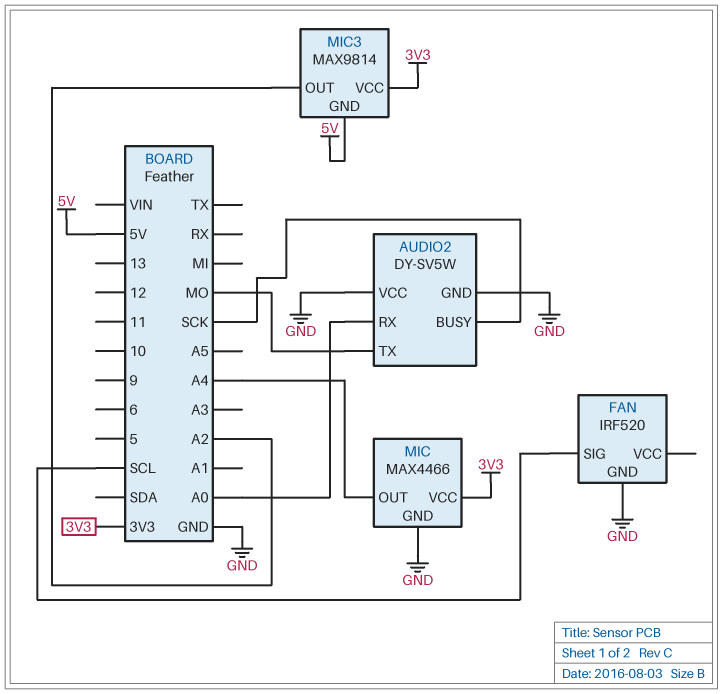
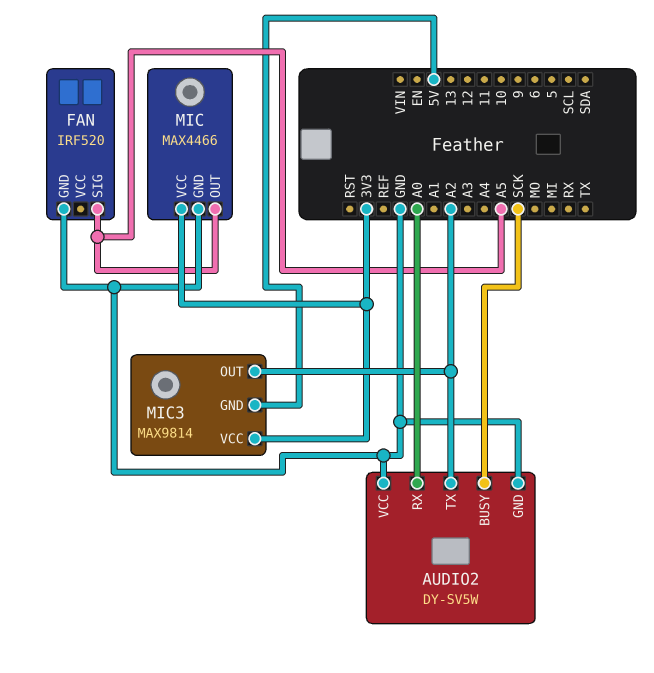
AUDIO2 pin TX: MO -> A2
FAN pin SIG: SCL -> A5
MIC pin OUT: A4 -> A5

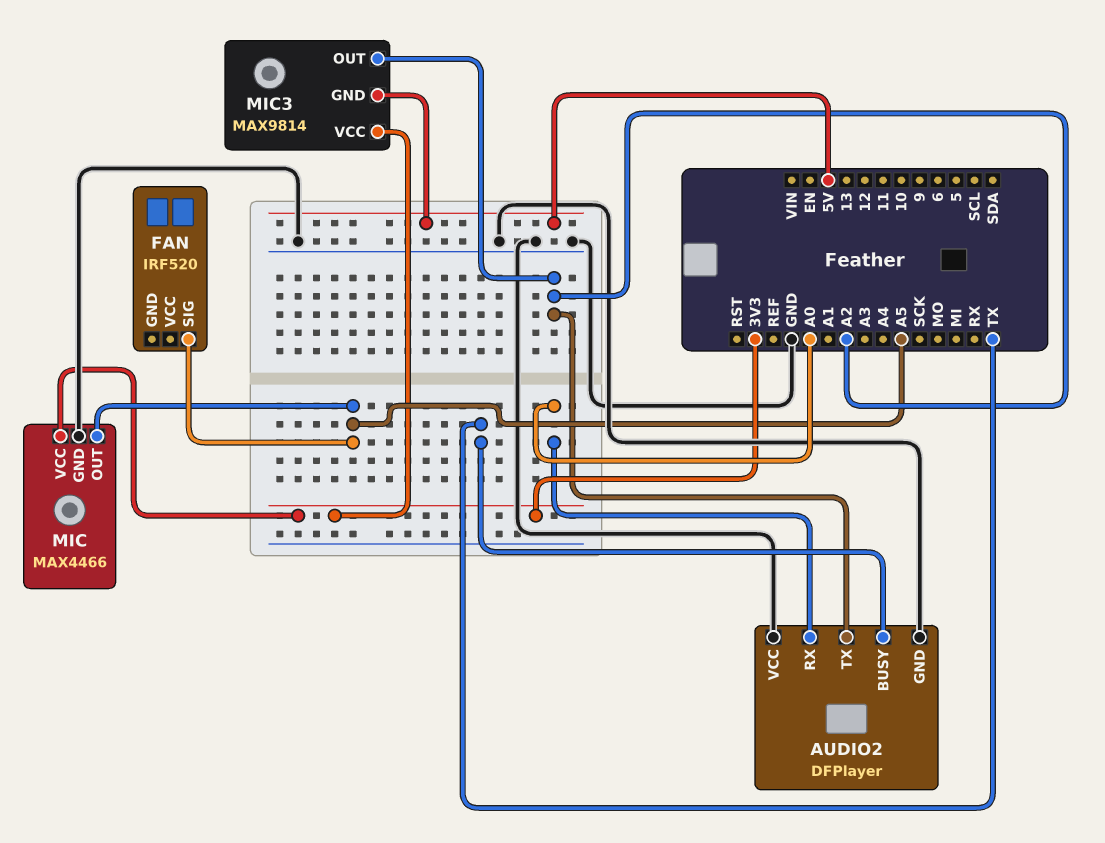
AUDIO2: DY-SV5W -> DFPlayer
AUDIO2 pin BUSY: SCK -> TX
FAN pin GND: GND -> none

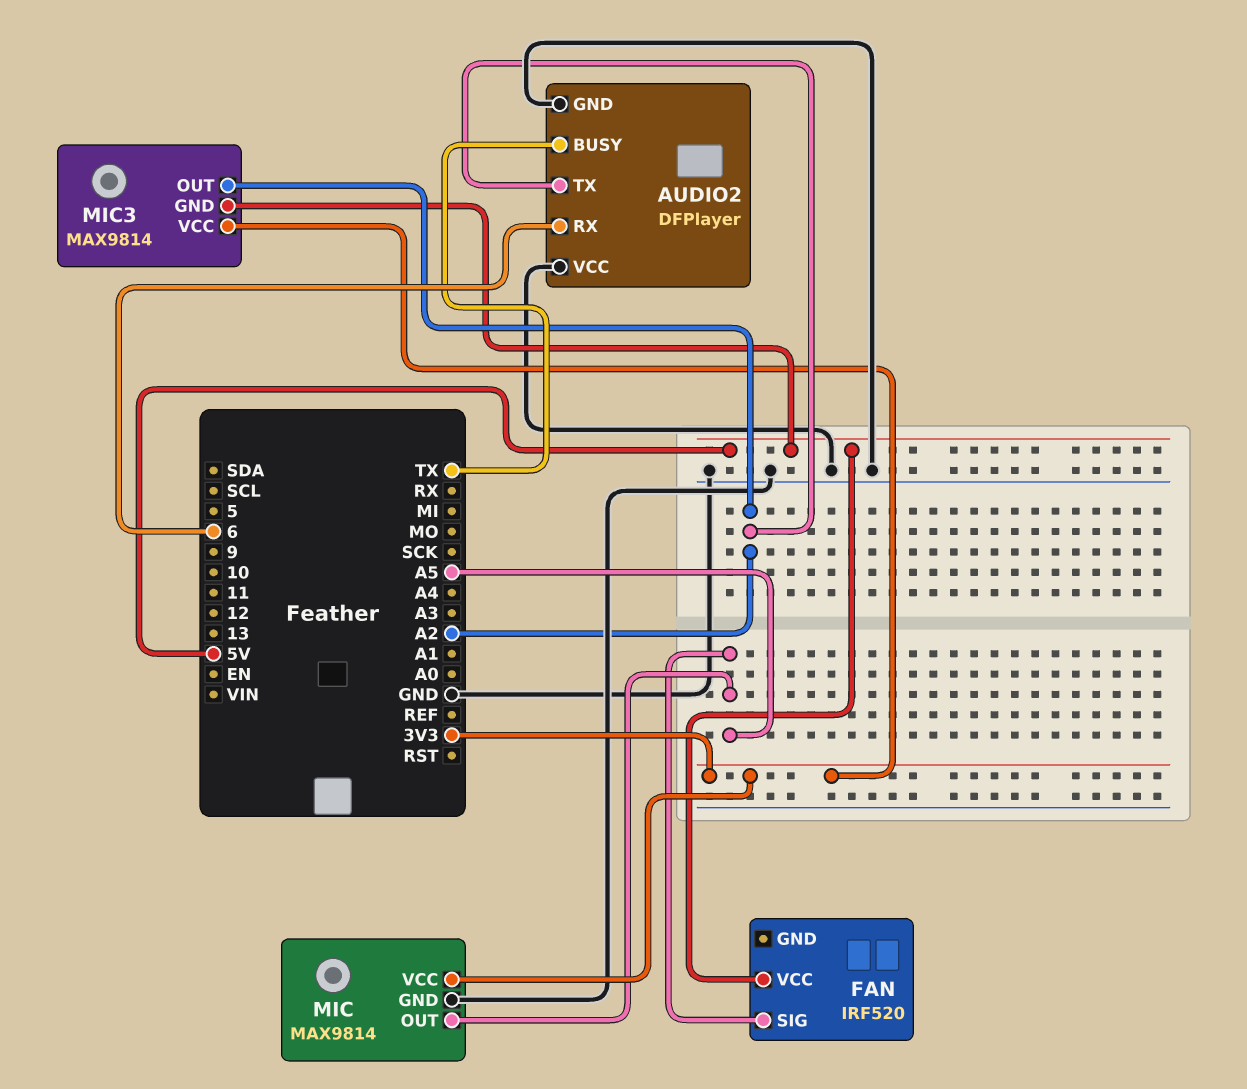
AUDIO2 pin RX: A0 -> 6
FAN pin VCC: none -> 5V
MIC: MAX4466 -> MAX9814

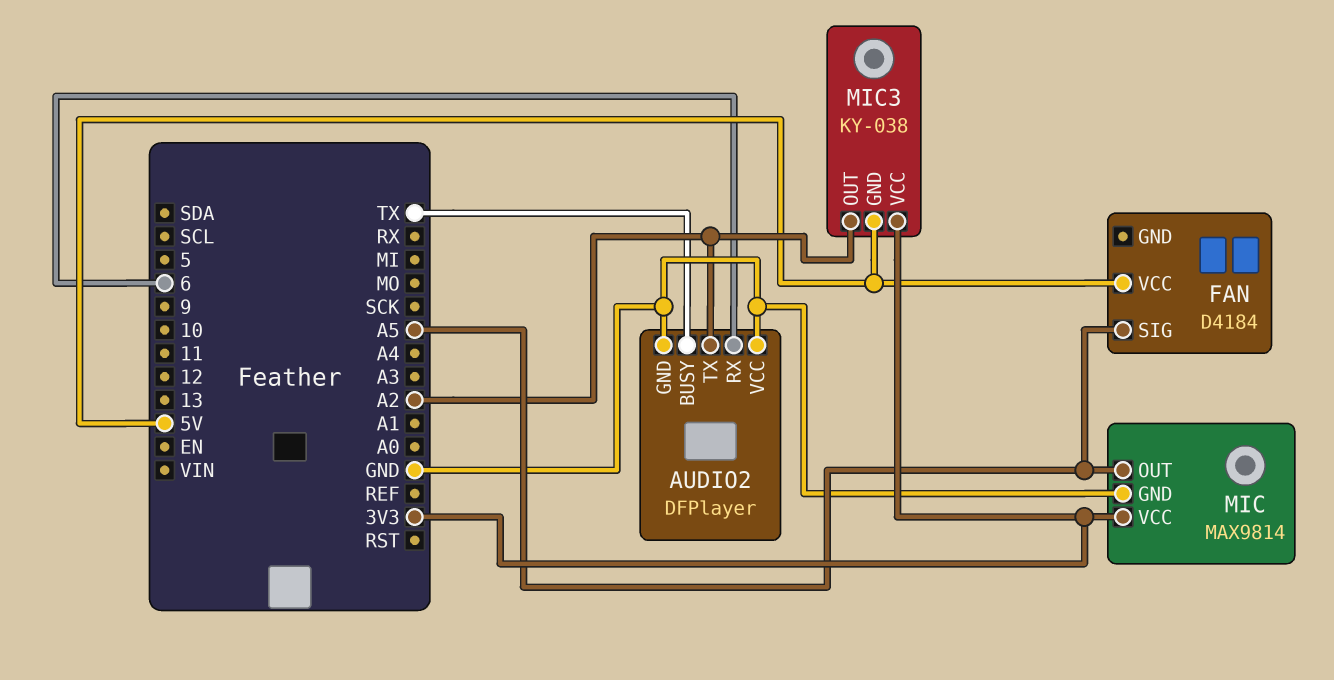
FAN: IRF520 -> D4184
MIC3: MAX9814 -> KY-038

